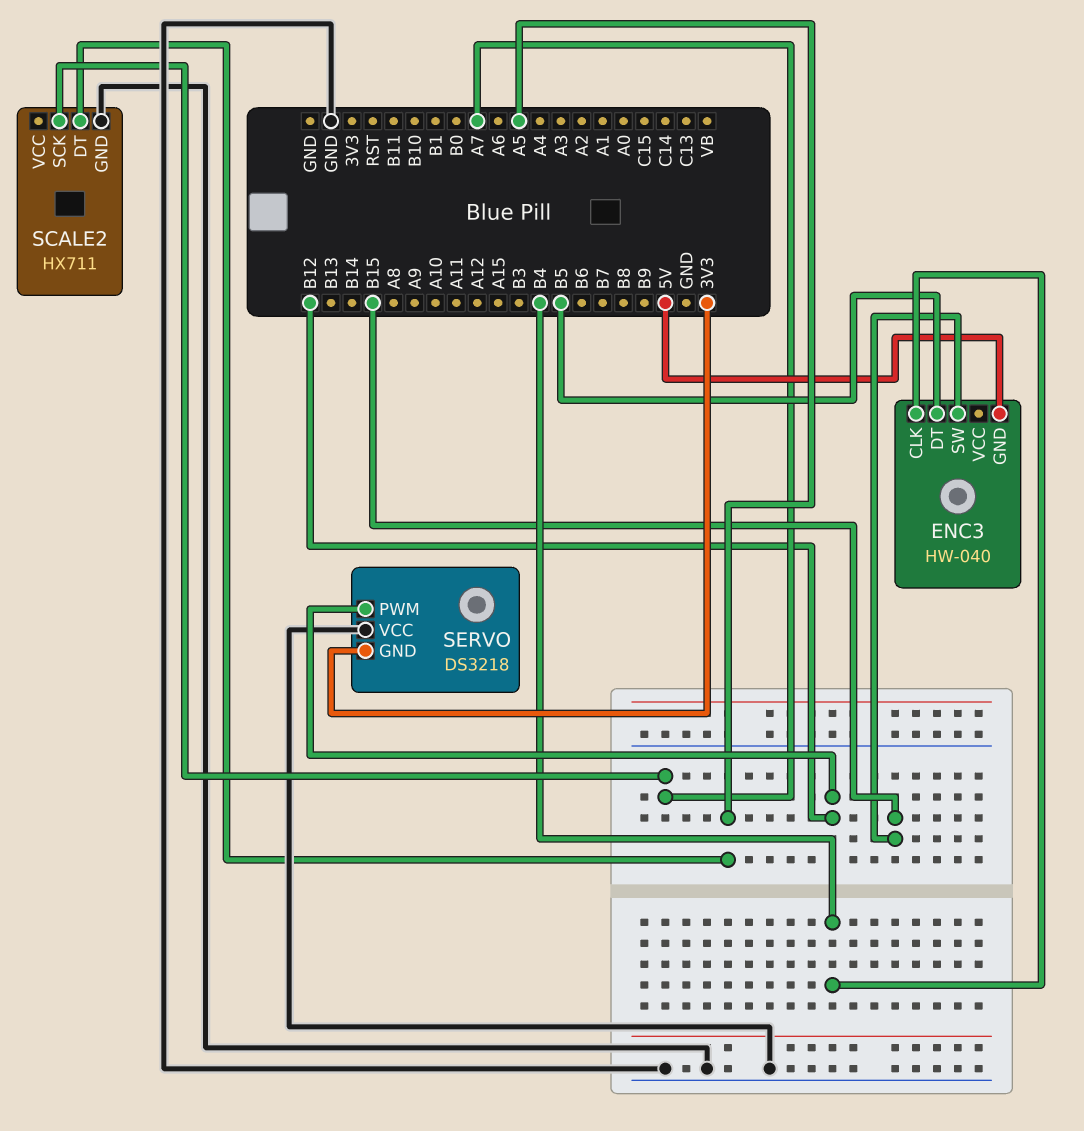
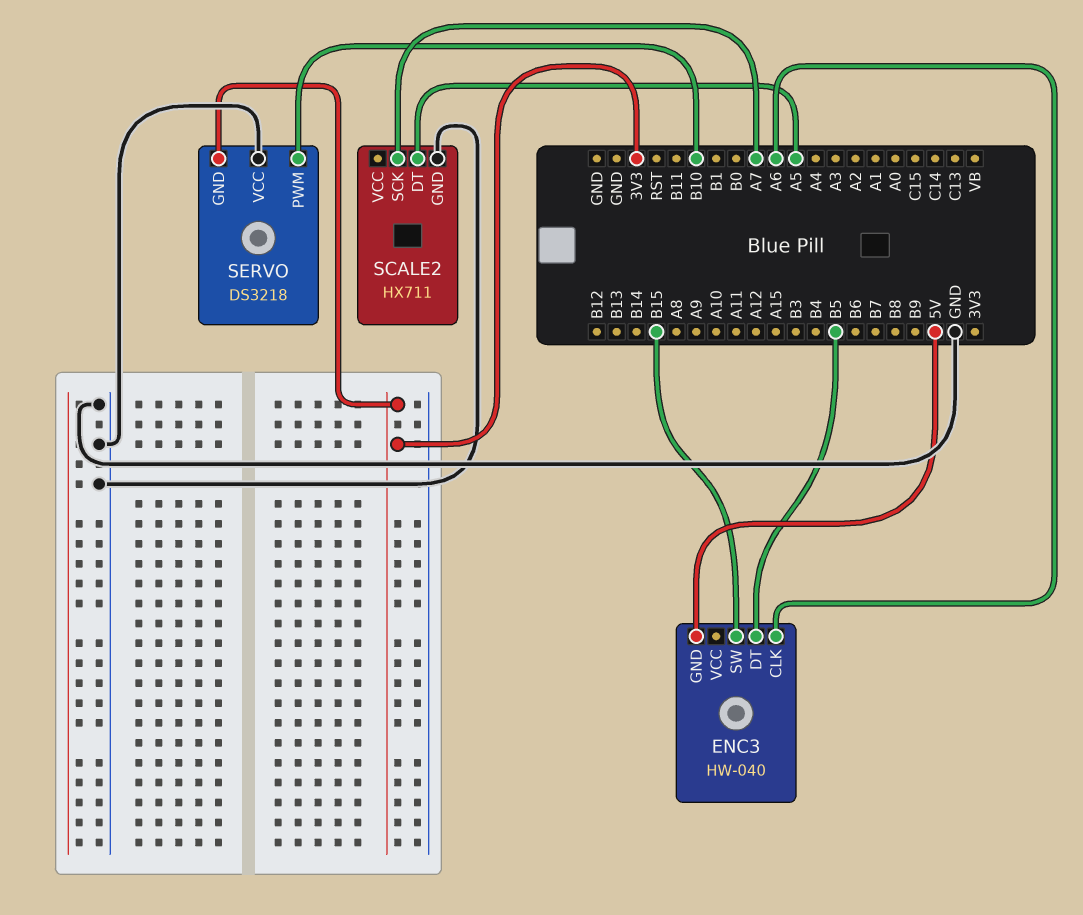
ENC3 pin CLK: B4 -> A6
SERVO pin PWM: B12 -> B10

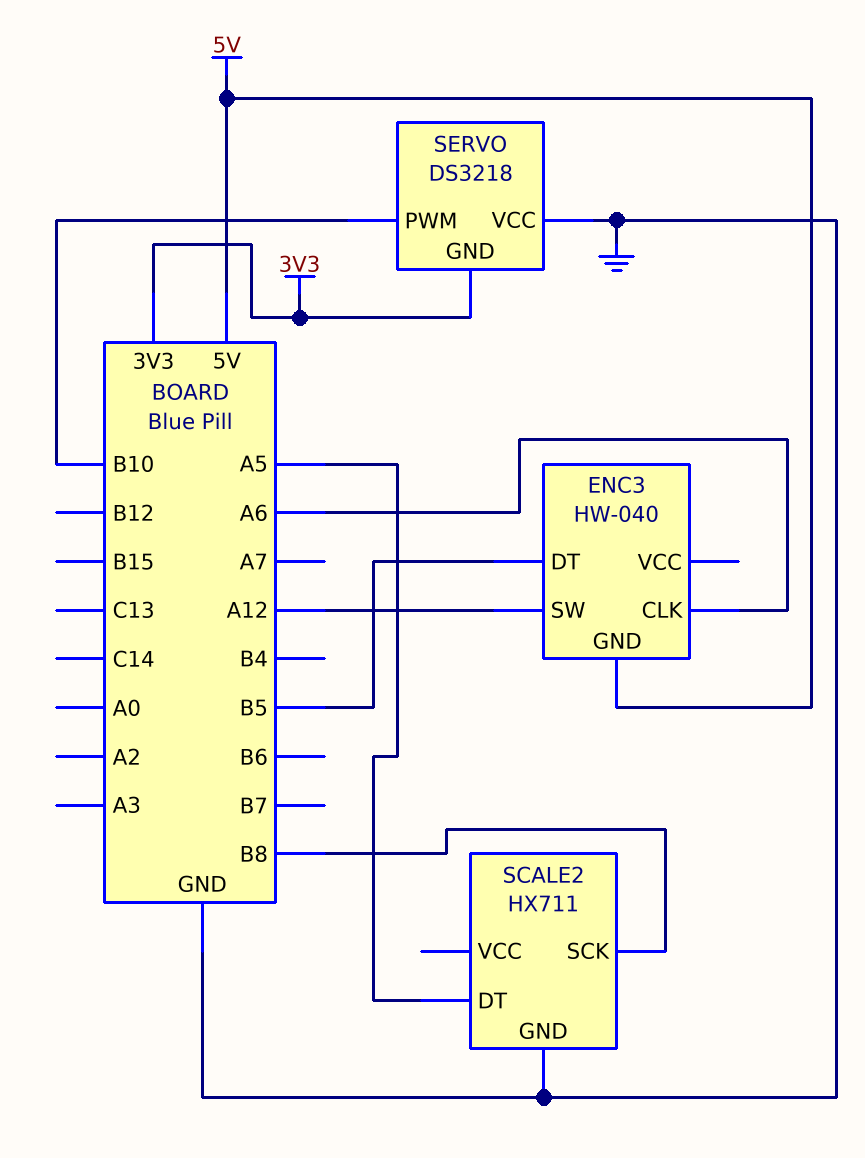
ENC3 pin SW: B15 -> A12
SCALE2 pin SCK: A7 -> B8

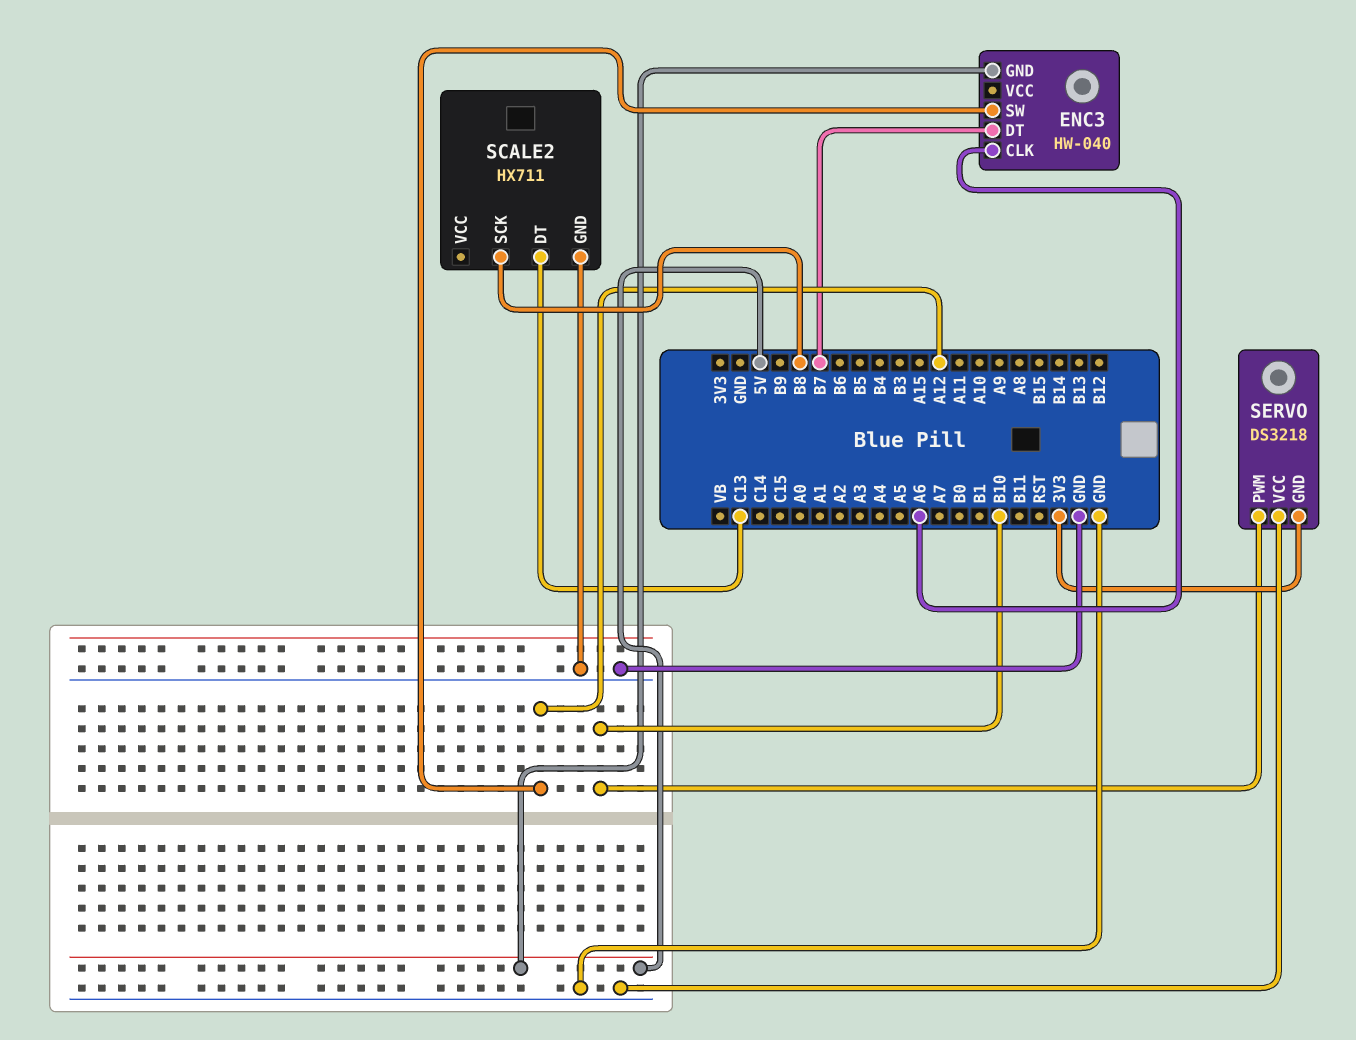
ENC3 pin DT: B5 -> B7
SCALE2 pin DT: A5 -> C13

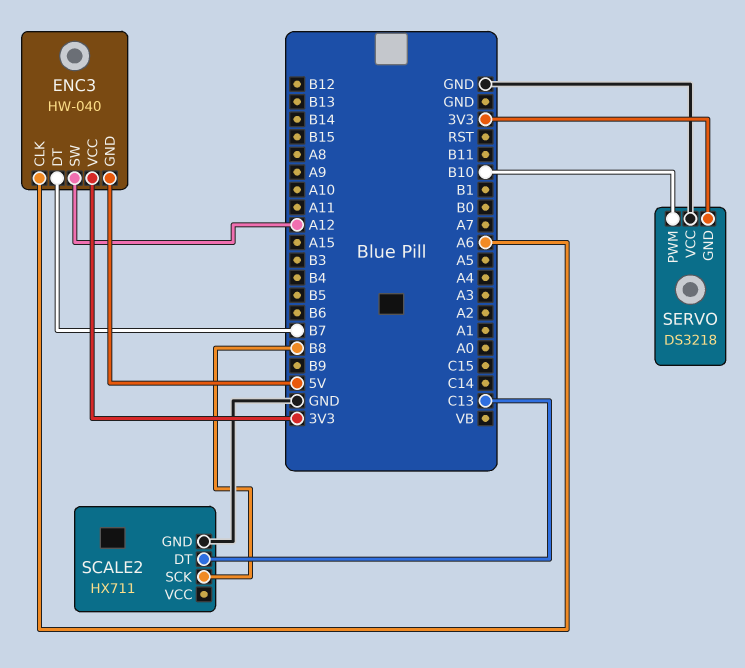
ENC3 pin VCC: none -> 3V3

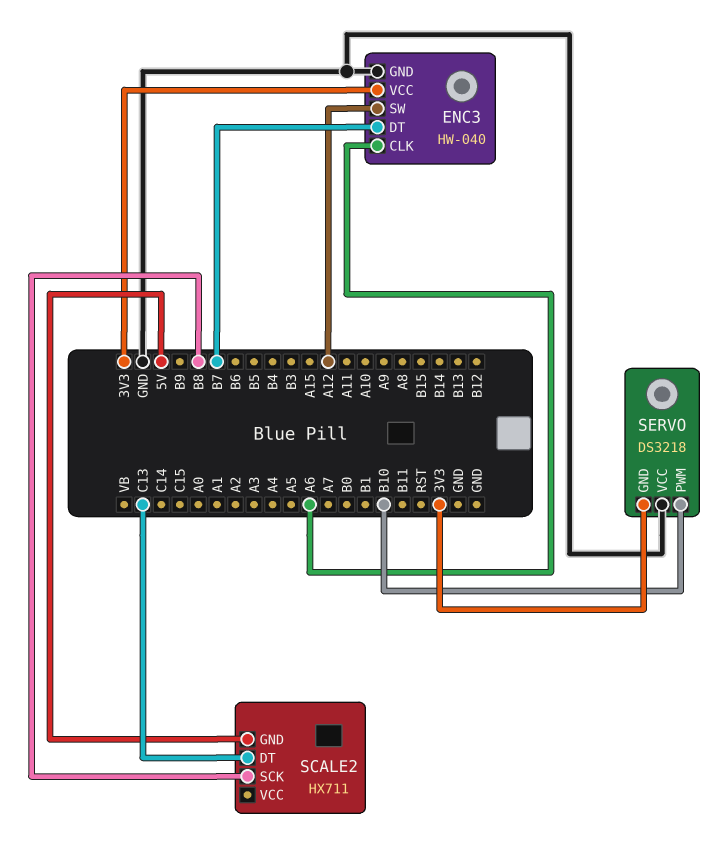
ENC3 pin GND: 5V -> GND
SCALE2 pin GND: GND -> 5V

